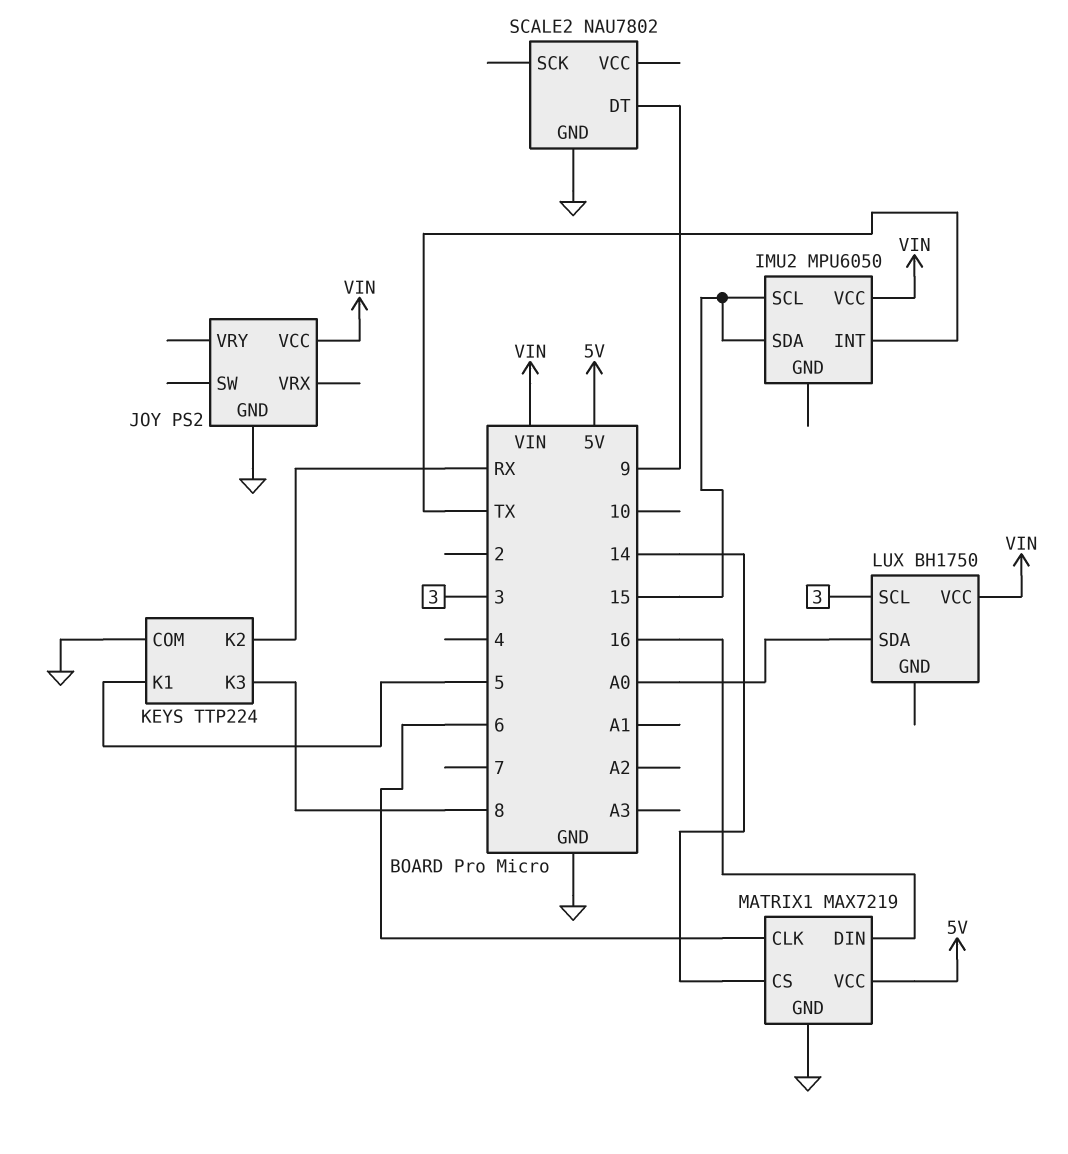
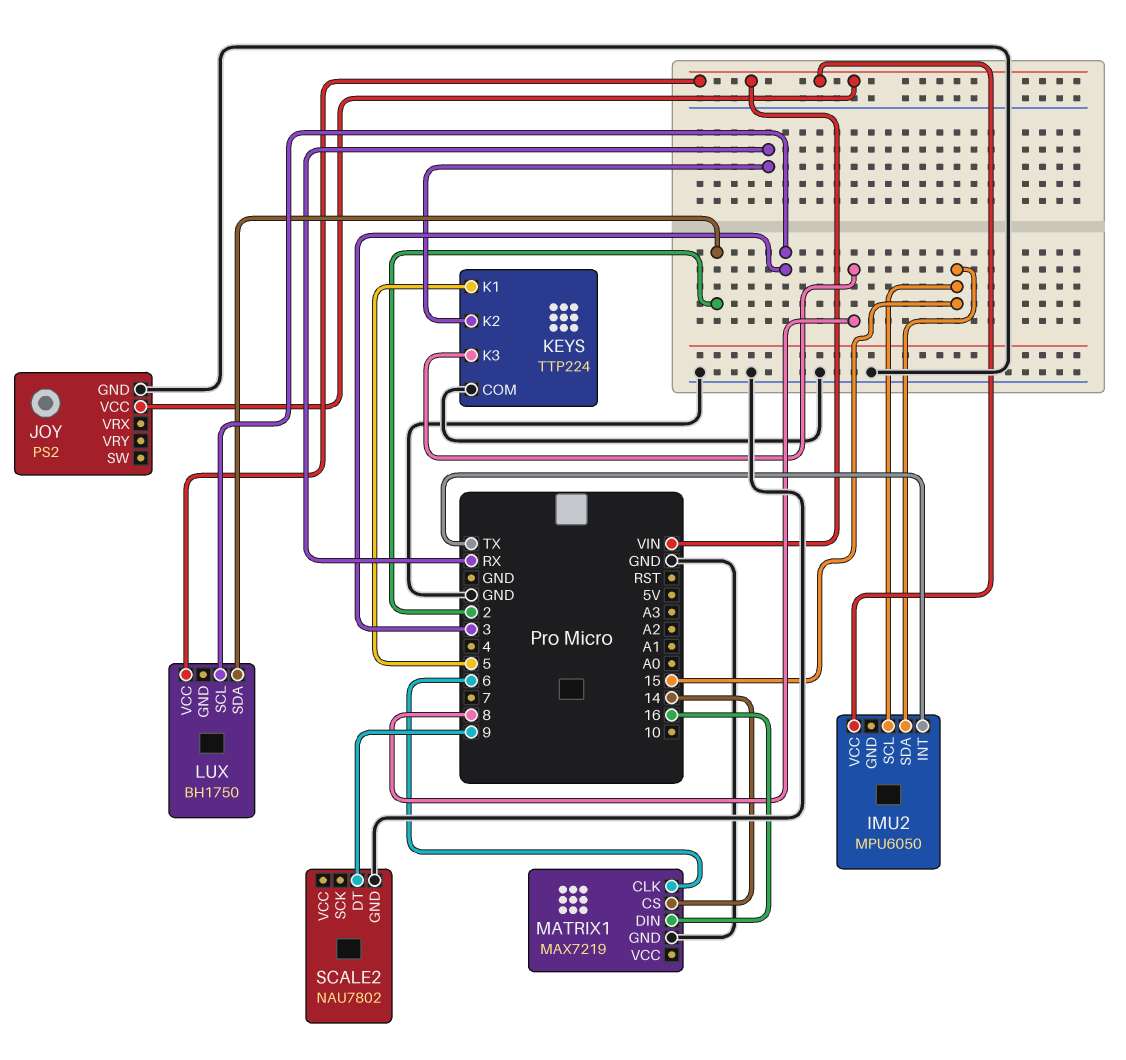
LUX pin SDA: A0 -> 2
MATRIX1 pin VCC: 5V -> none

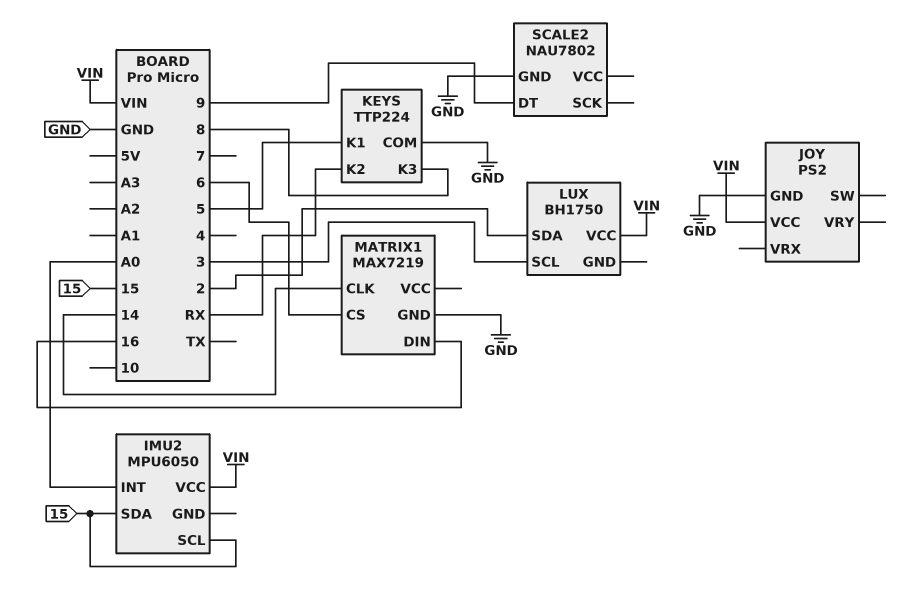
IMU2 pin INT: TX -> A0
MATRIX1 pin CLK: 6 -> 14
MATRIX1 pin CS: 14 -> 6

